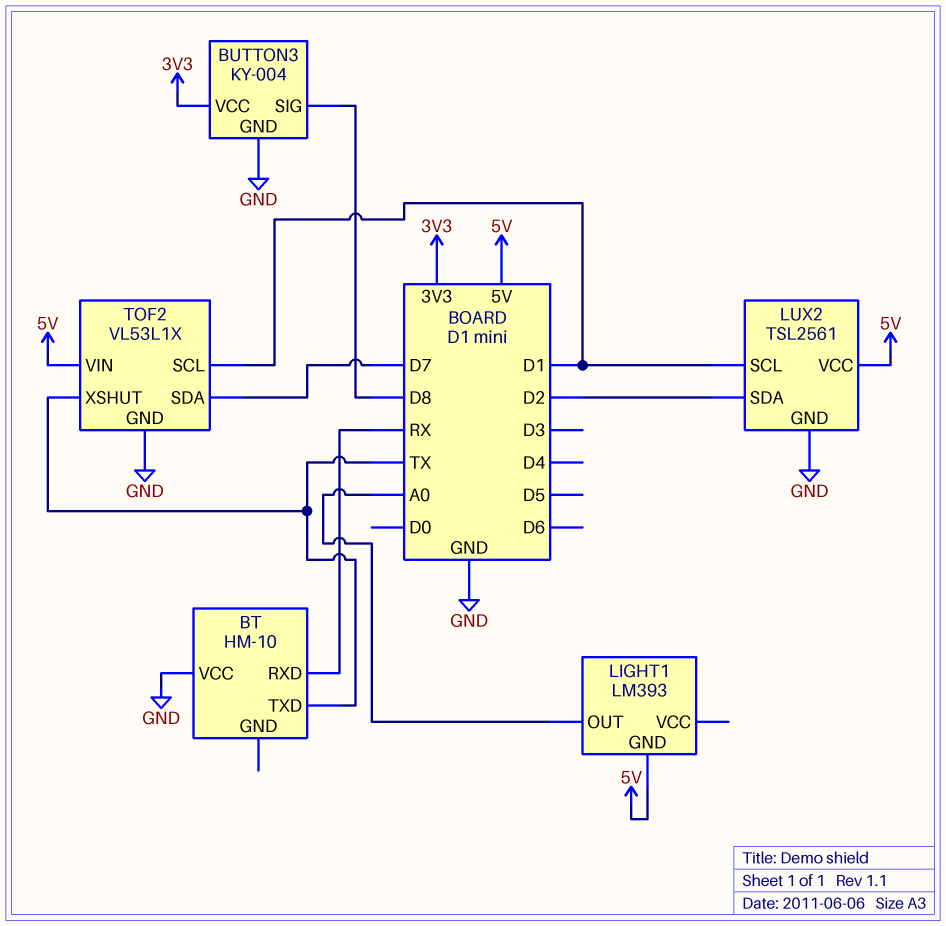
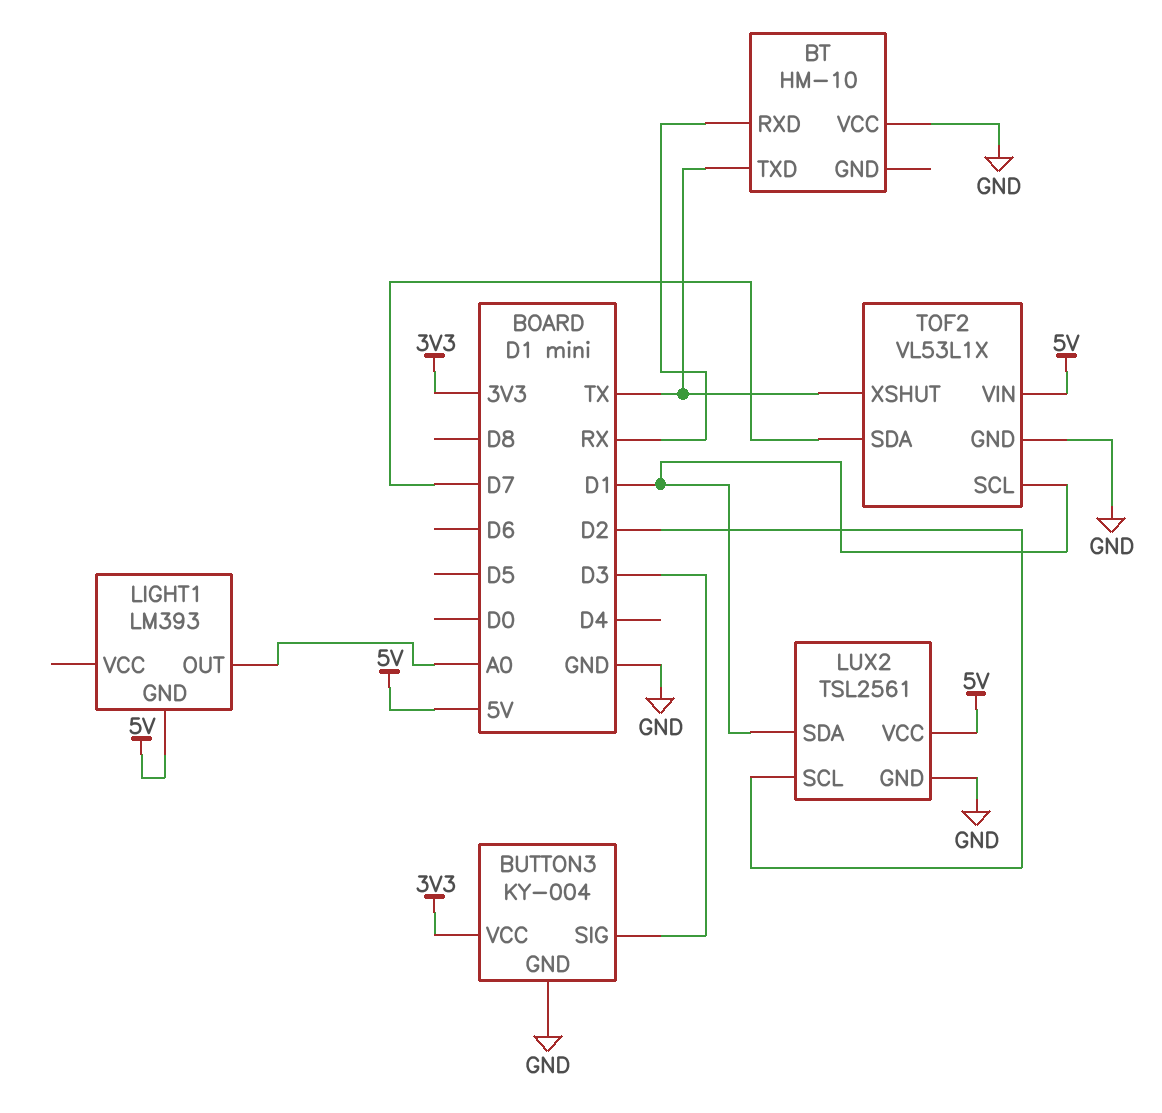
BUTTON3 pin SIG: D8 -> D3
LUX2 pin SCL: D1 -> D2
LUX2 pin SDA: D2 -> D1

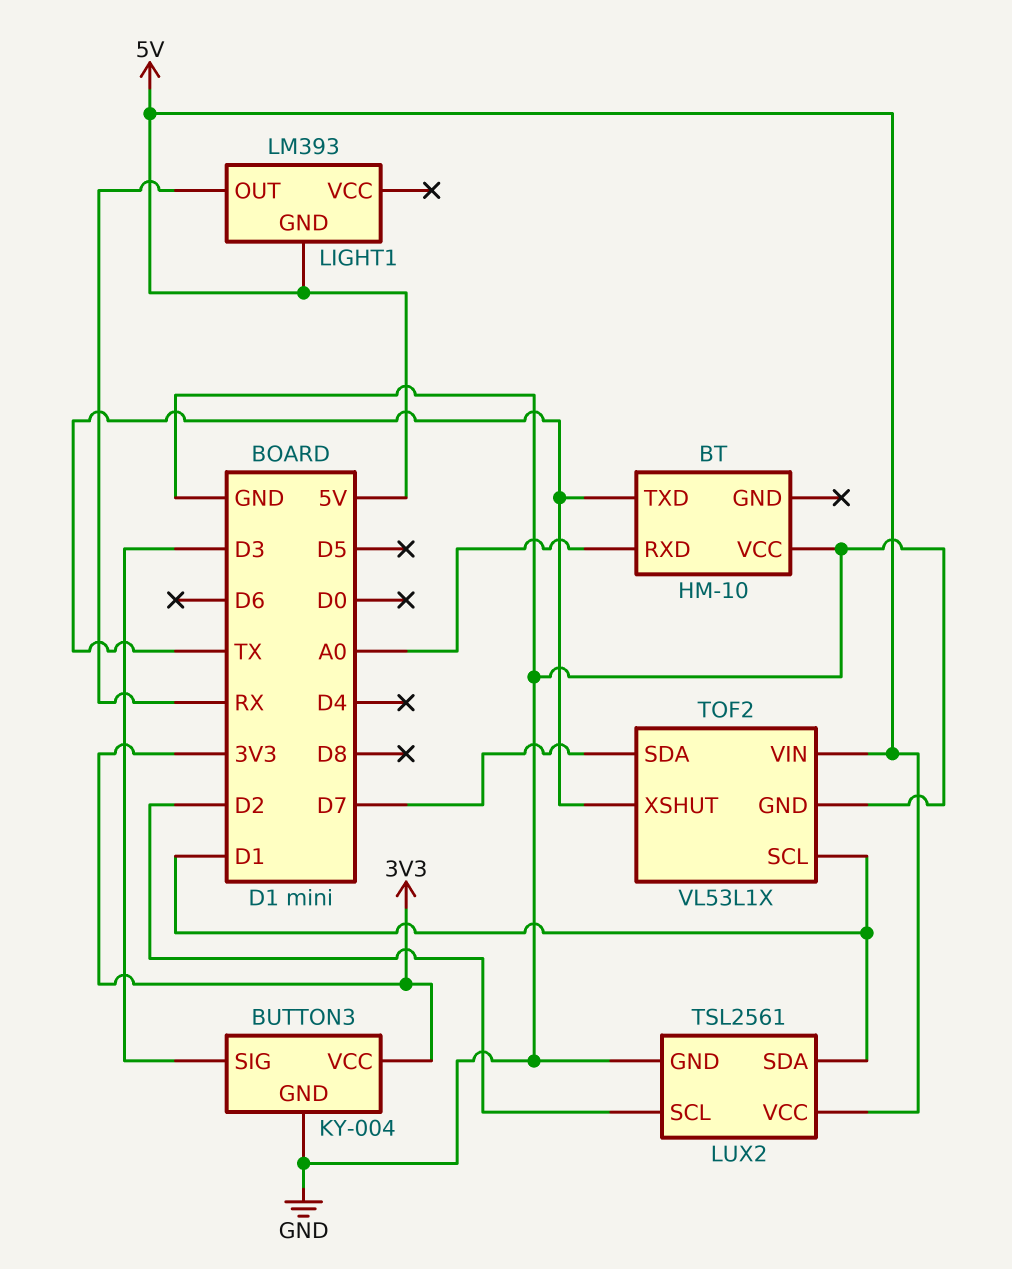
BT pin RXD: RX -> A0
LIGHT1 pin OUT: A0 -> RX

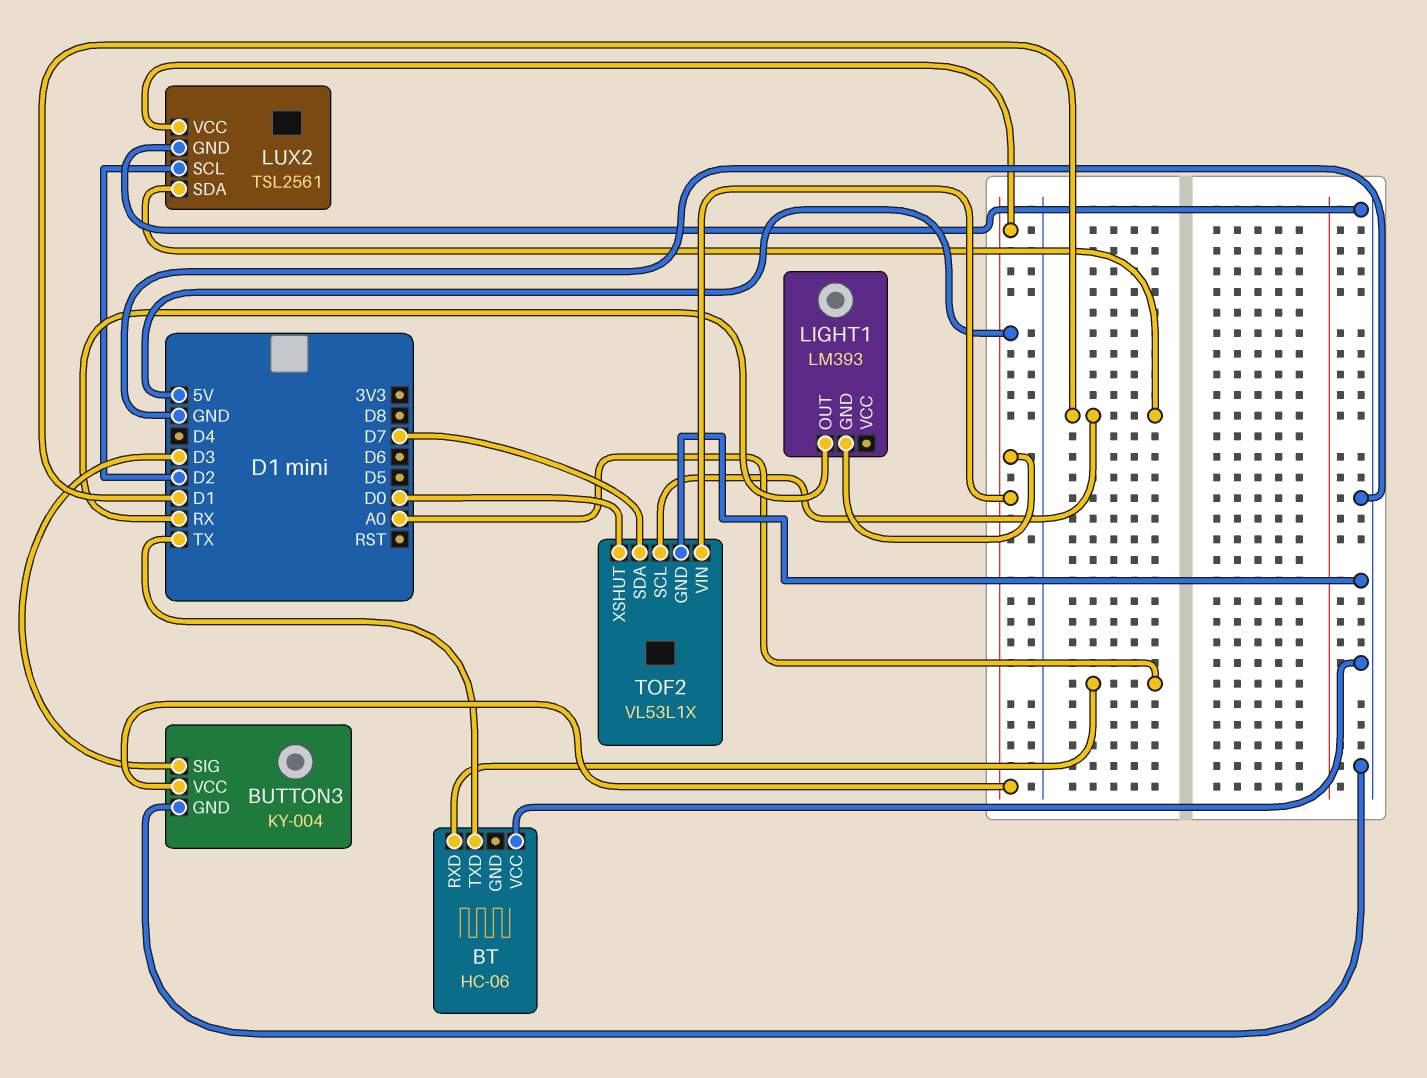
BT: HM-10 -> HC-06
BUTTON3 pin VCC: 3V3 -> 5V
TOF2 pin XSHUT: TX -> D0

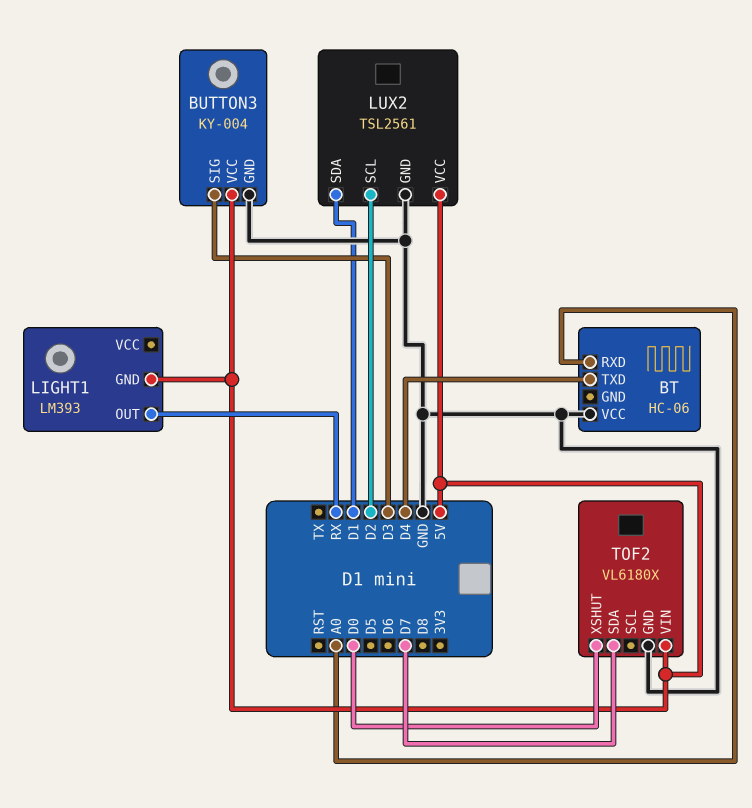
BT pin TXD: TX -> D4
TOF2: VL53L1X -> VL6180X
TOF2 pin SCL: D1 -> none

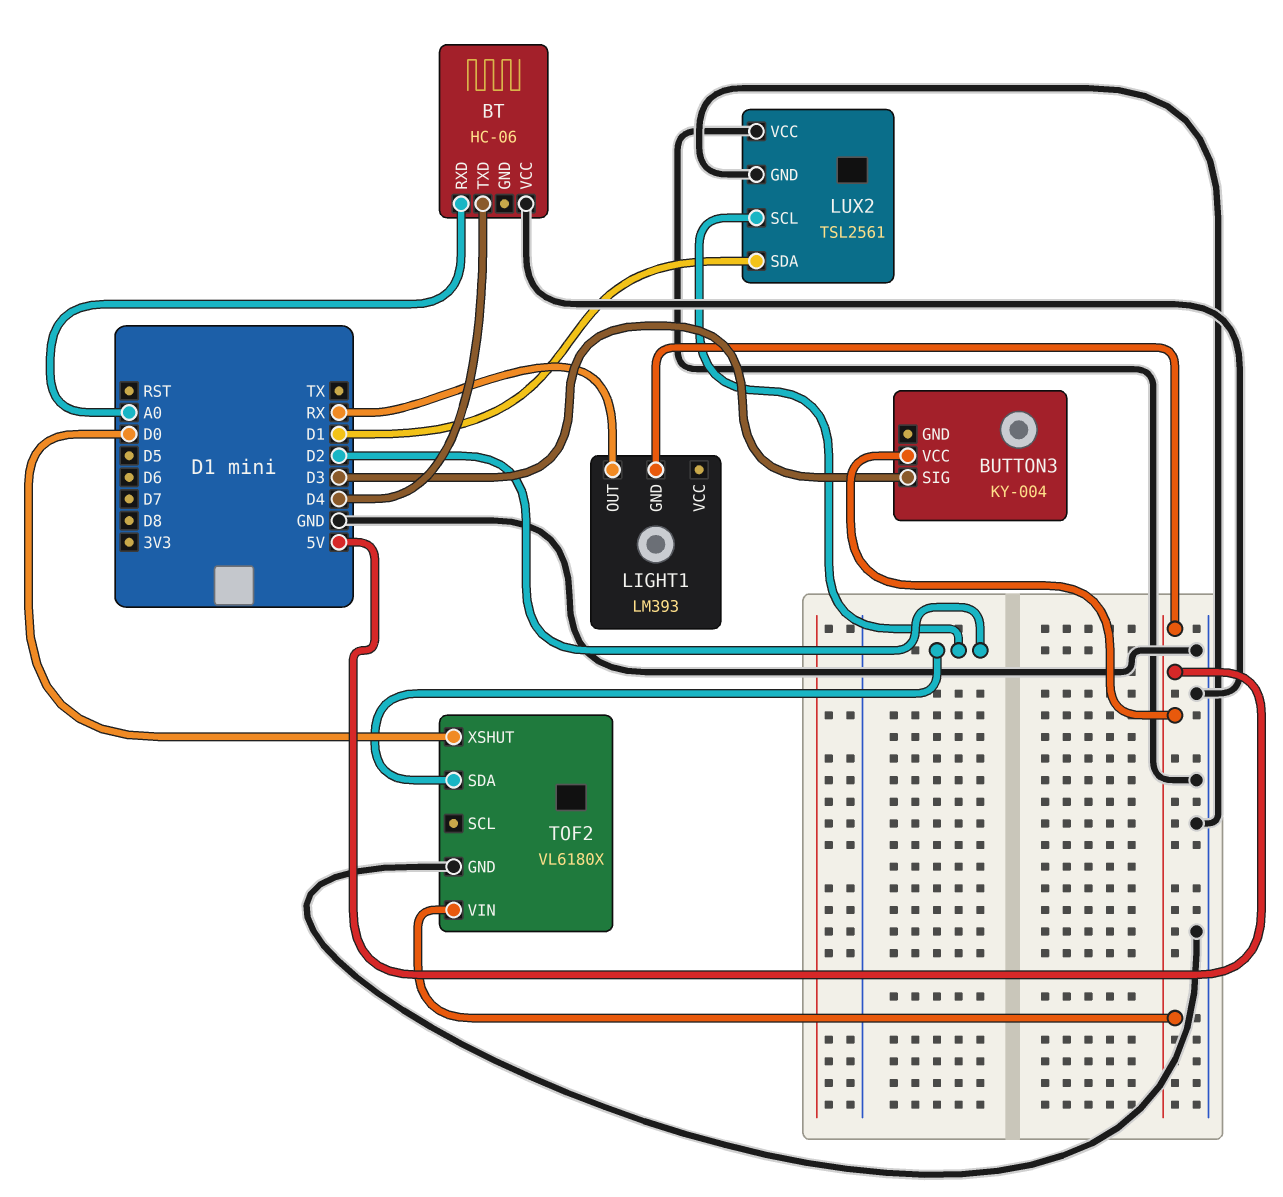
BUTTON3 pin GND: GND -> none
LUX2 pin VCC: 5V -> GND
TOF2 pin SDA: D7 -> D2

